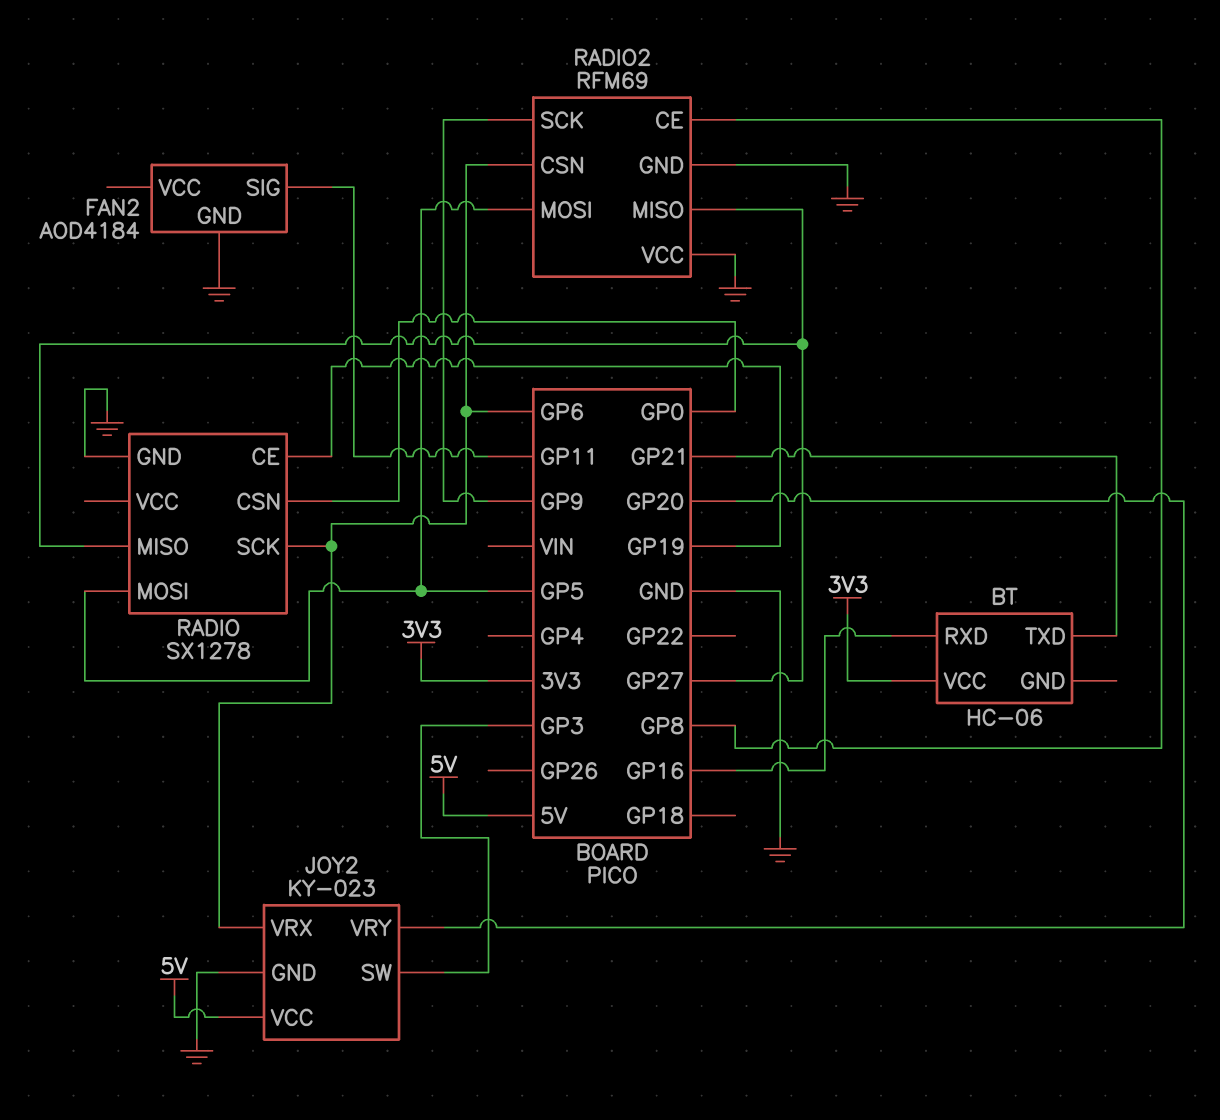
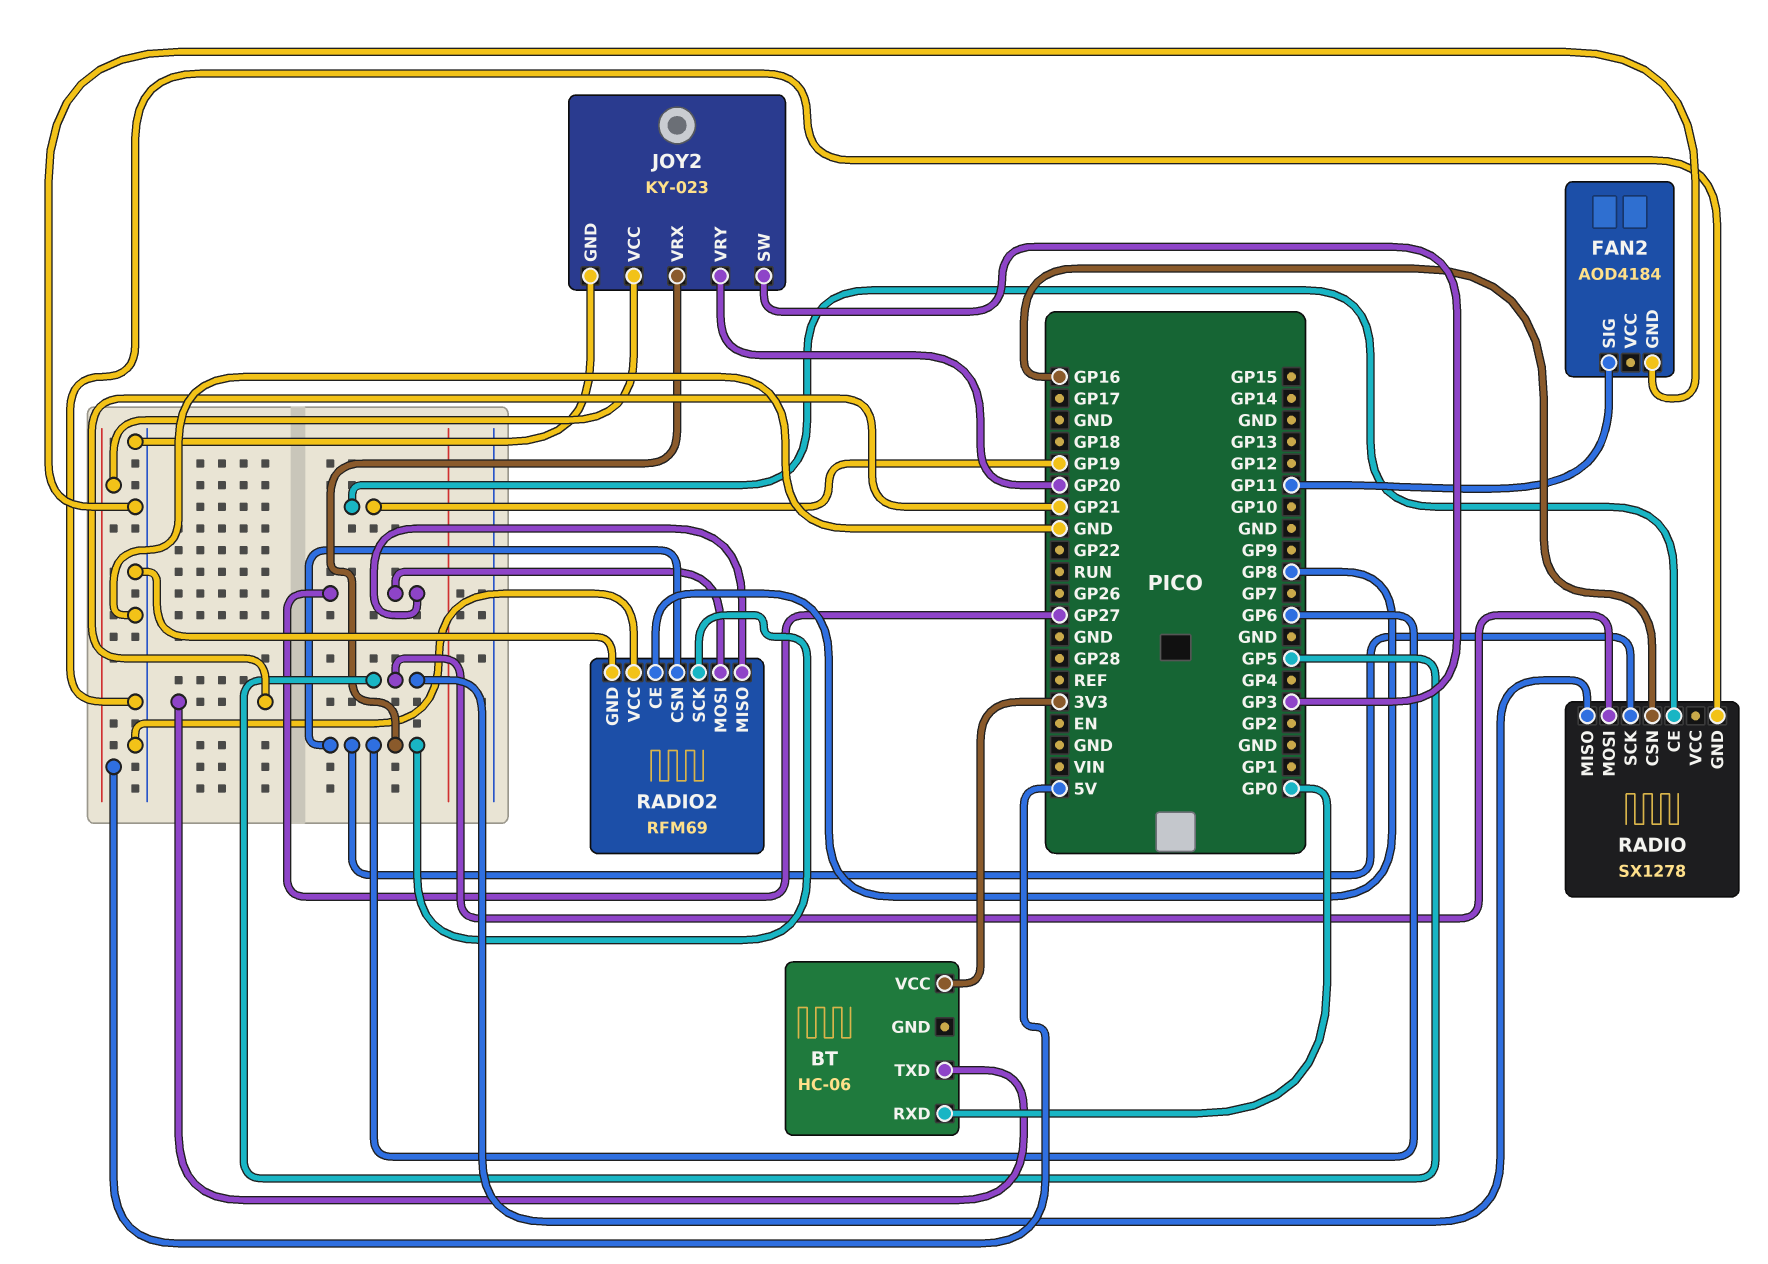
BT pin RXD: GP16 -> GP0
RADIO pin CSN: GP0 -> GP16
RADIO pin MISO: GP27 -> GP5
RADIO2 pin MOSI: GP5 -> GP27
RADIO2 pin SCK: GP9 -> GP6

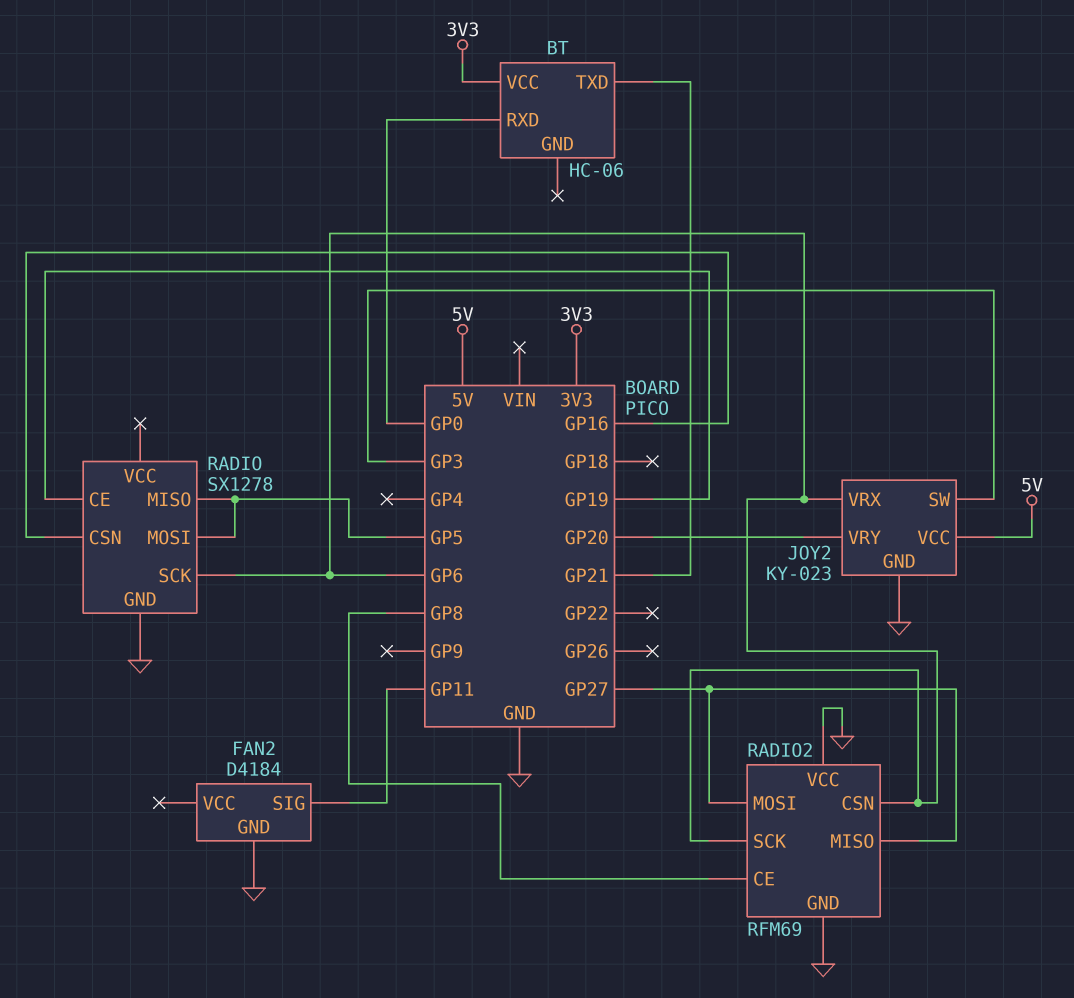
FAN2: AOD4184 -> D4184

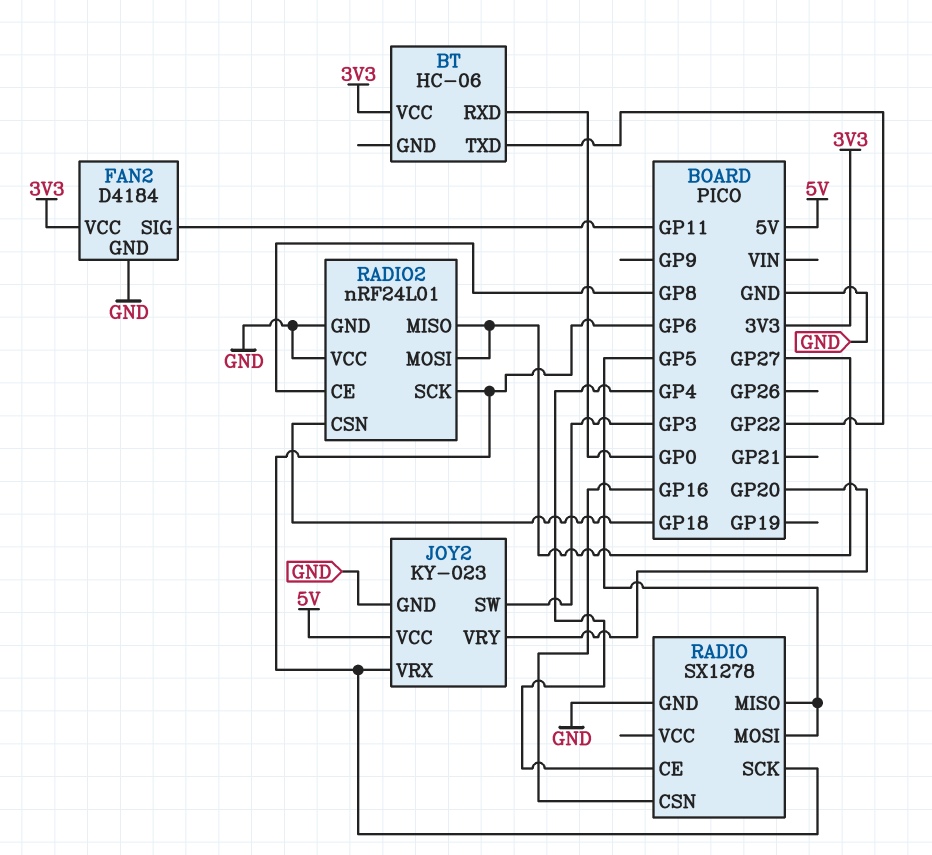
BT pin TXD: GP21 -> GP22
FAN2 pin VCC: none -> 3V3
RADIO pin CE: GP19 -> GP4
RADIO2: RFM69 -> nRF24L01
RADIO2 pin CSN: GP6 -> GP18

